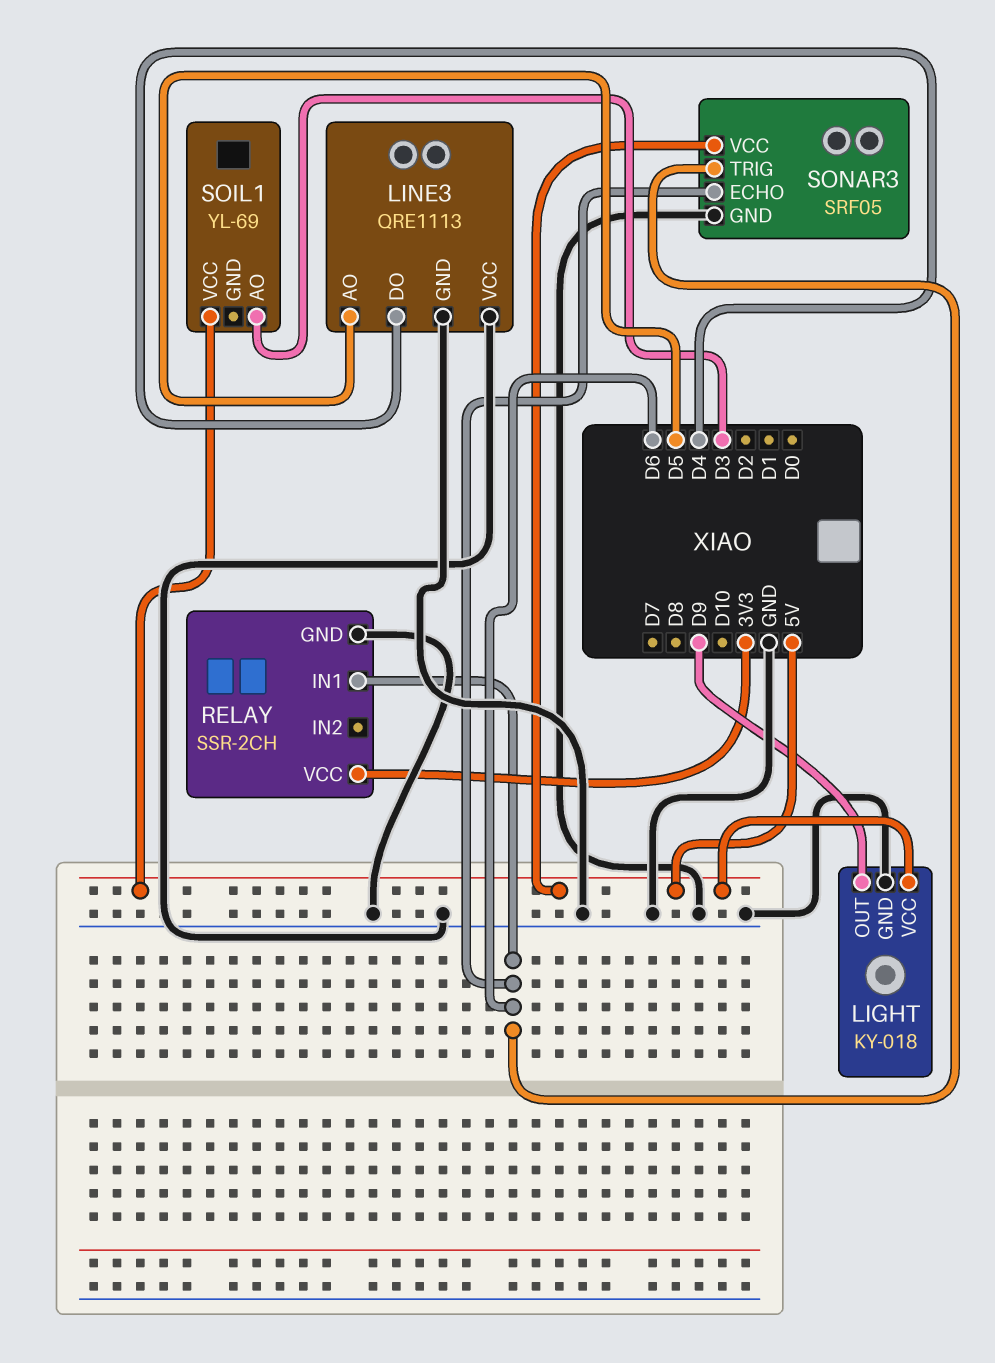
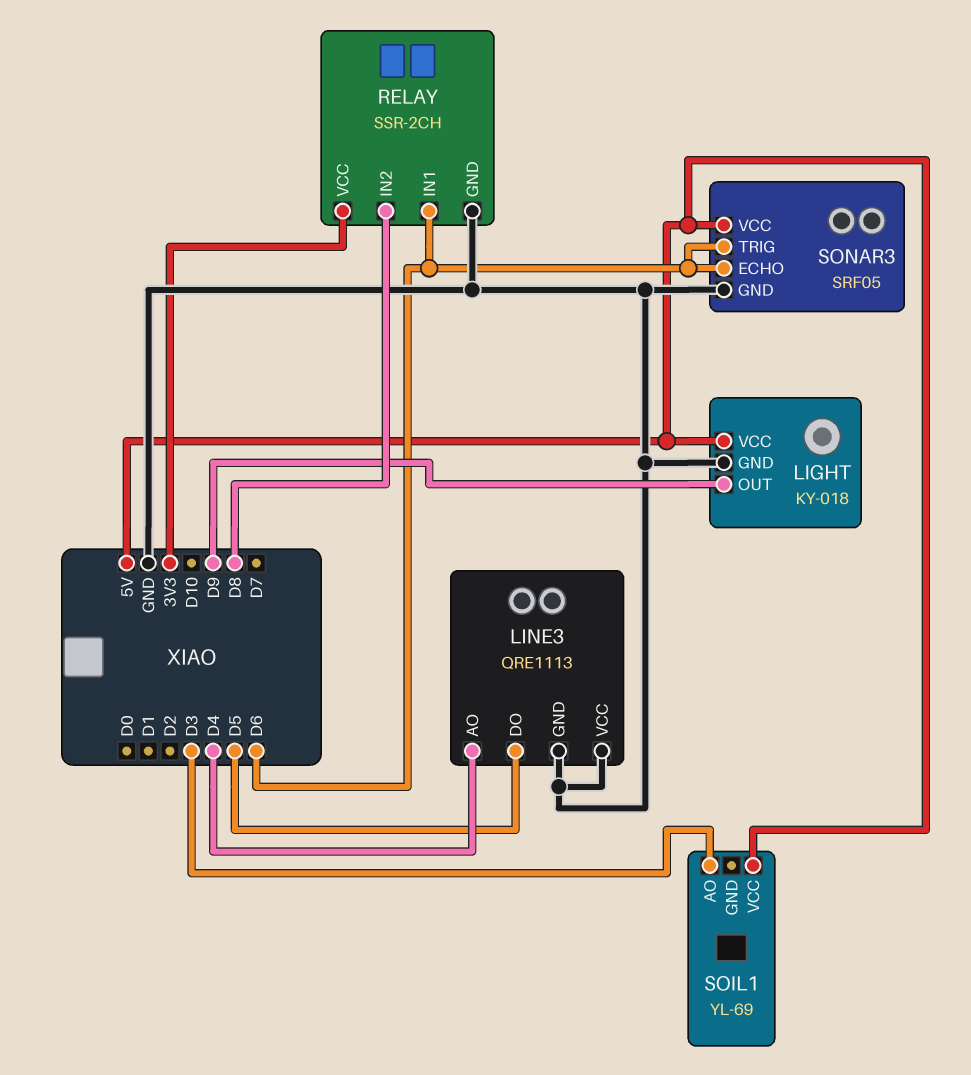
LINE3 pin AO: D5 -> D4
LINE3 pin DO: D4 -> D5
RELAY pin IN2: none -> D8

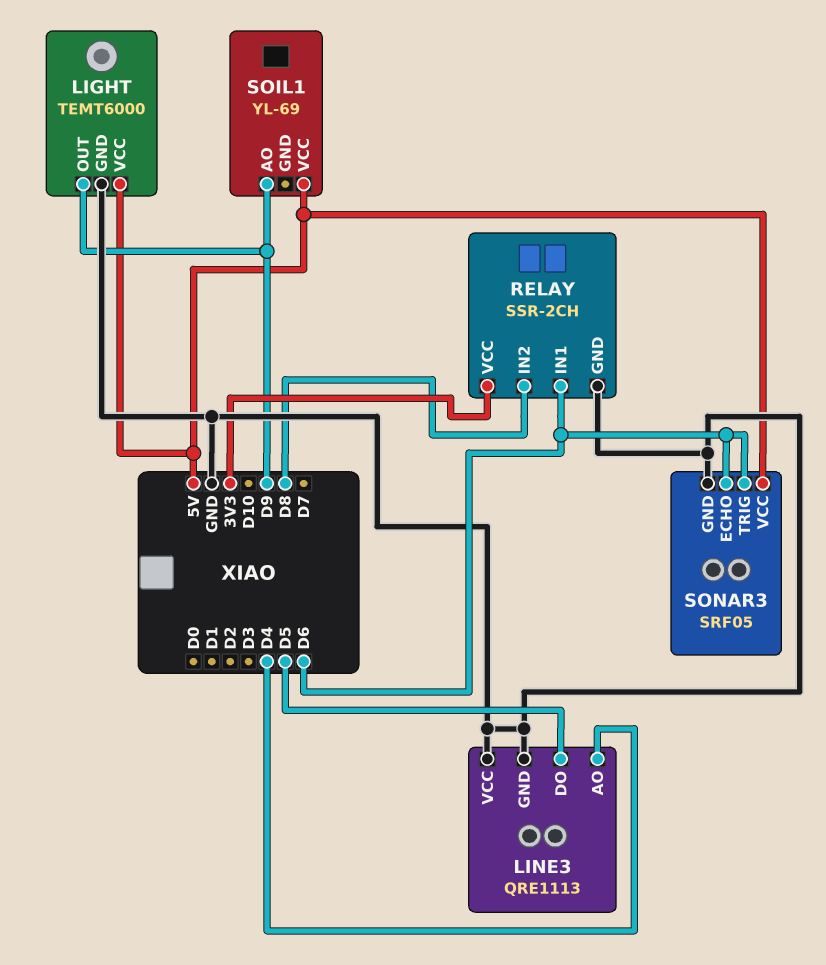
LIGHT: KY-018 -> TEMT6000
SOIL1 pin AO: D3 -> D9

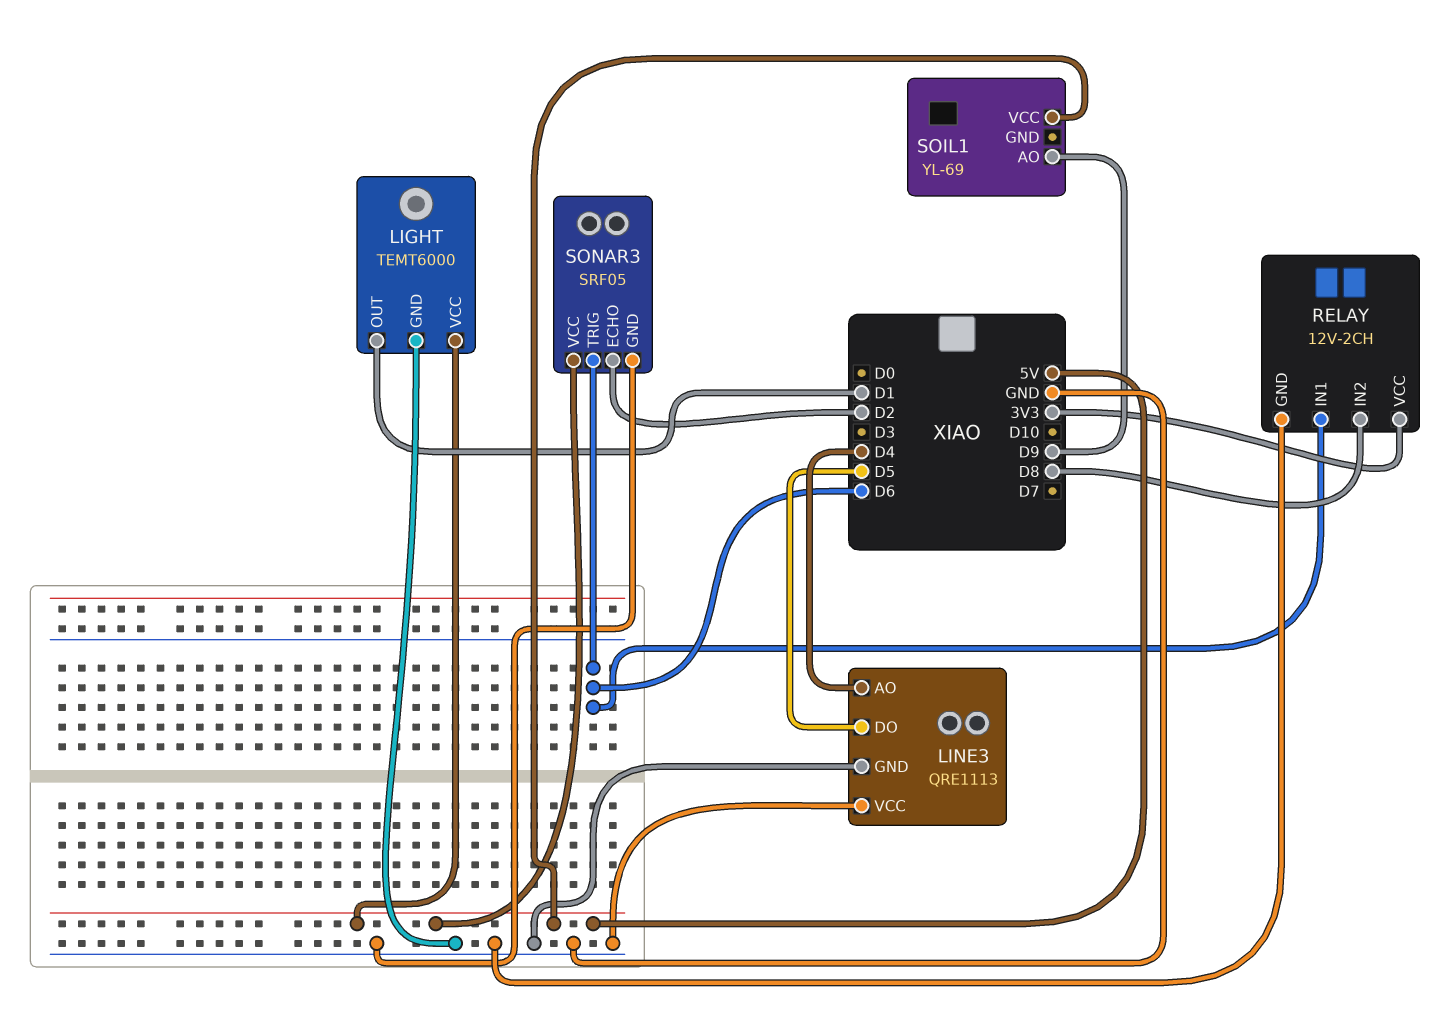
LIGHT pin OUT: D9 -> D1
RELAY: SSR-2CH -> 12V-2CH
SONAR3 pin ECHO: D6 -> D2

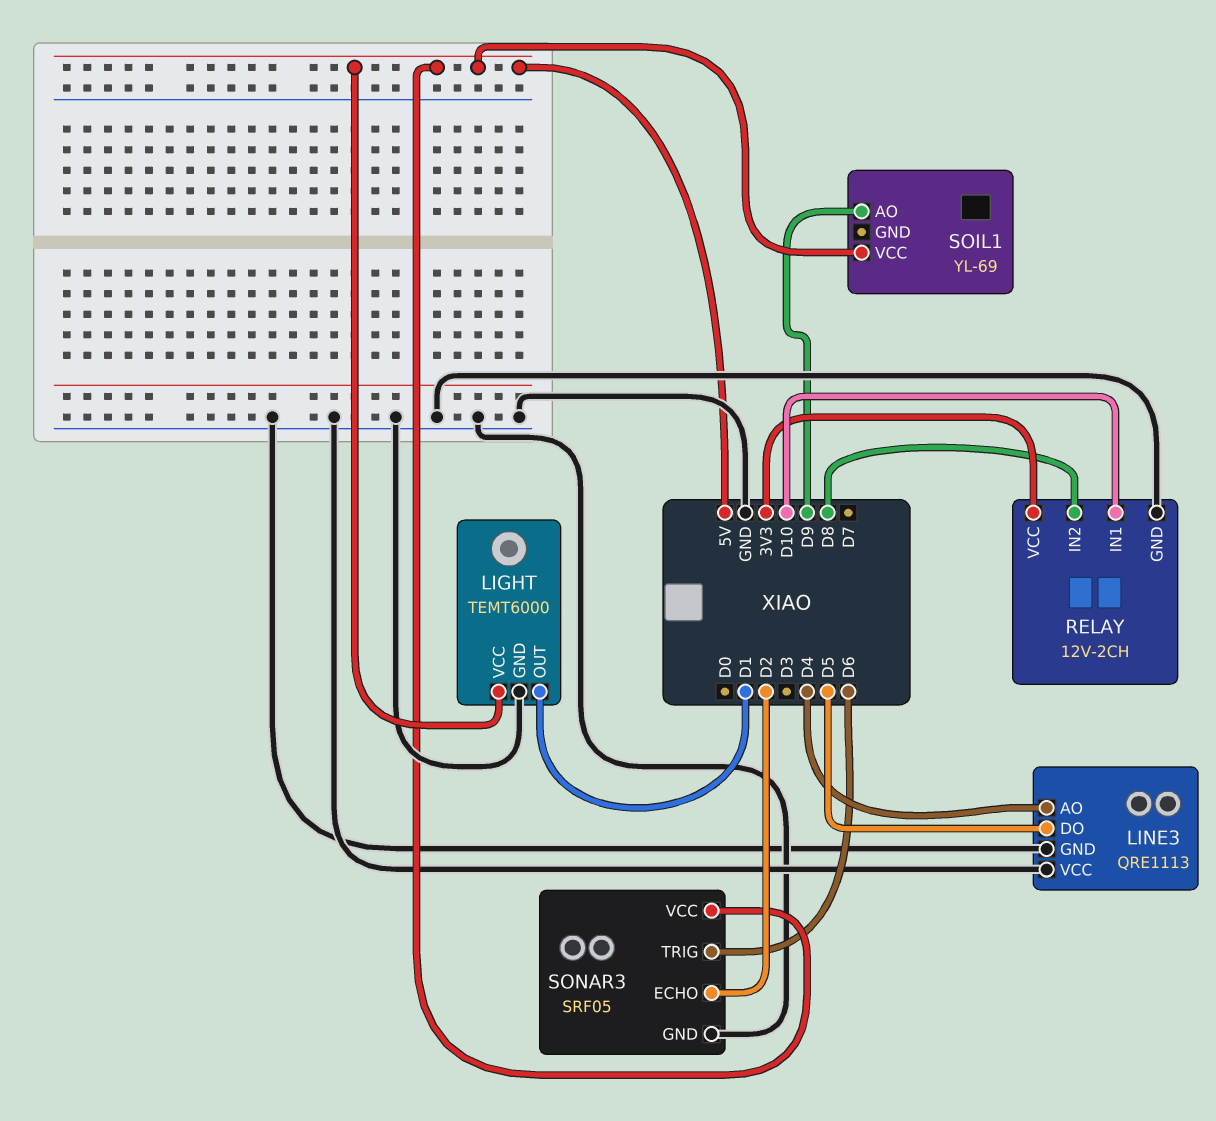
RELAY pin IN1: D6 -> D10

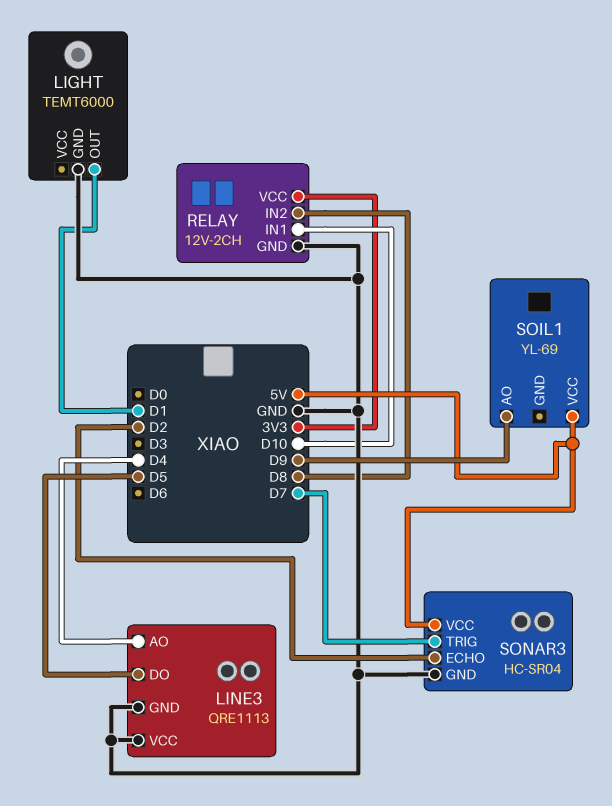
LIGHT pin VCC: 5V -> none
SONAR3: SRF05 -> HC-SR04
SONAR3 pin TRIG: D6 -> D7

